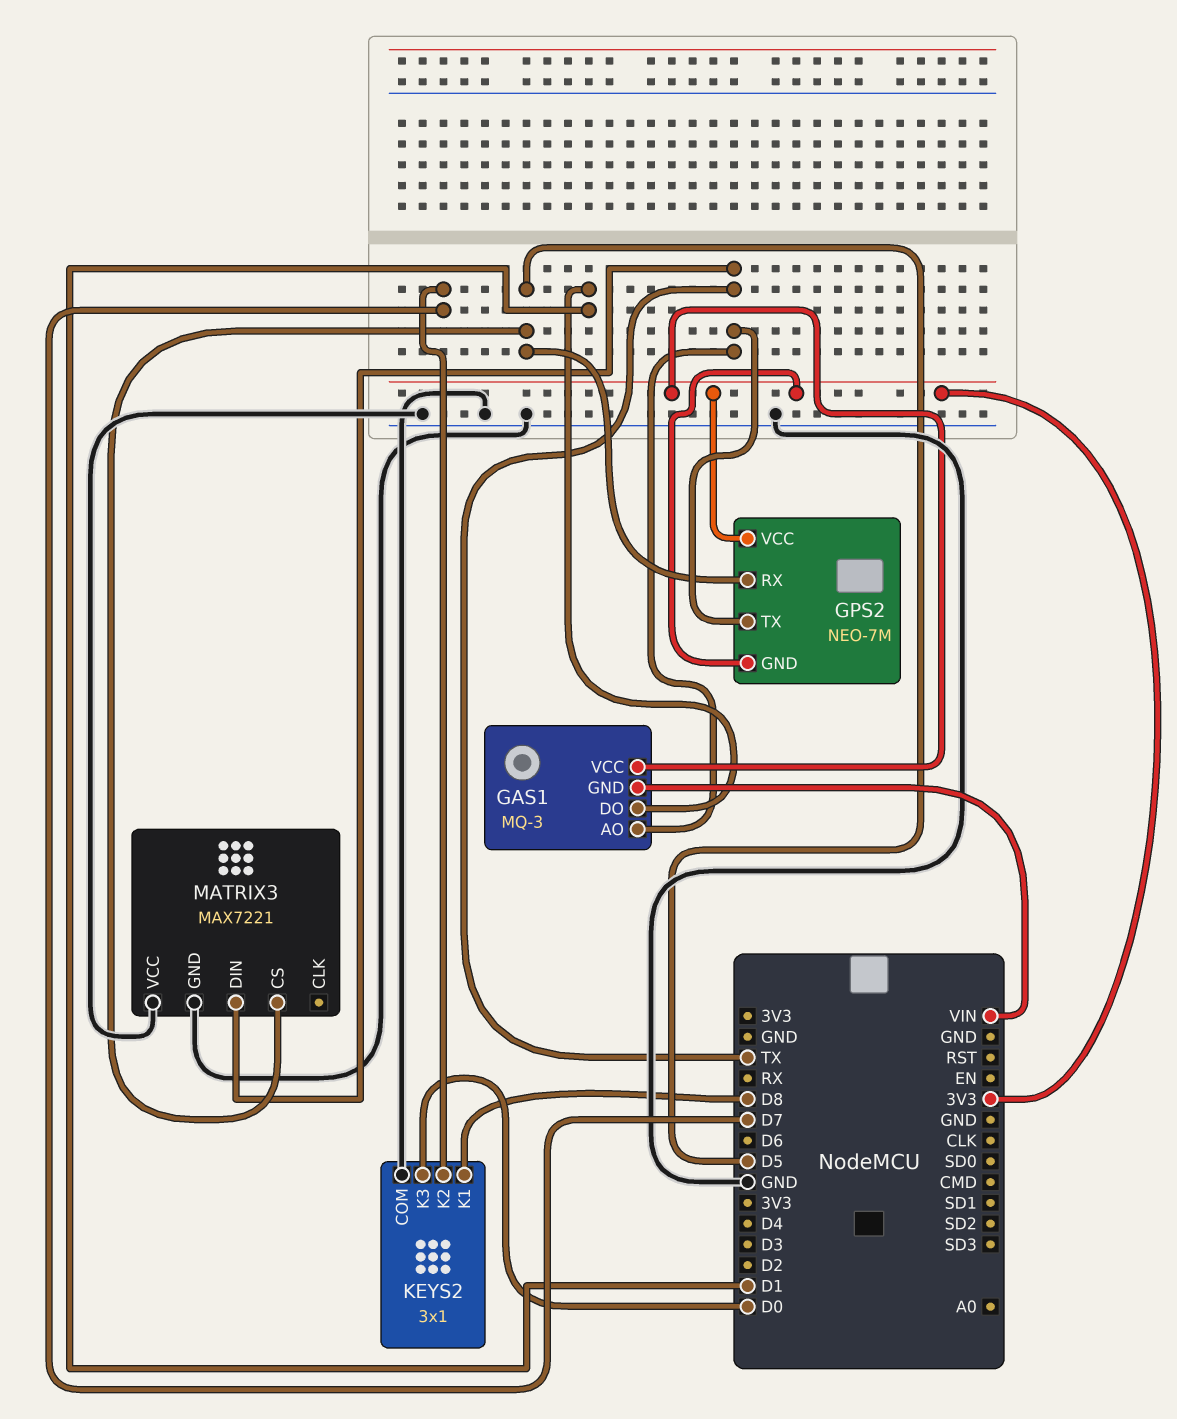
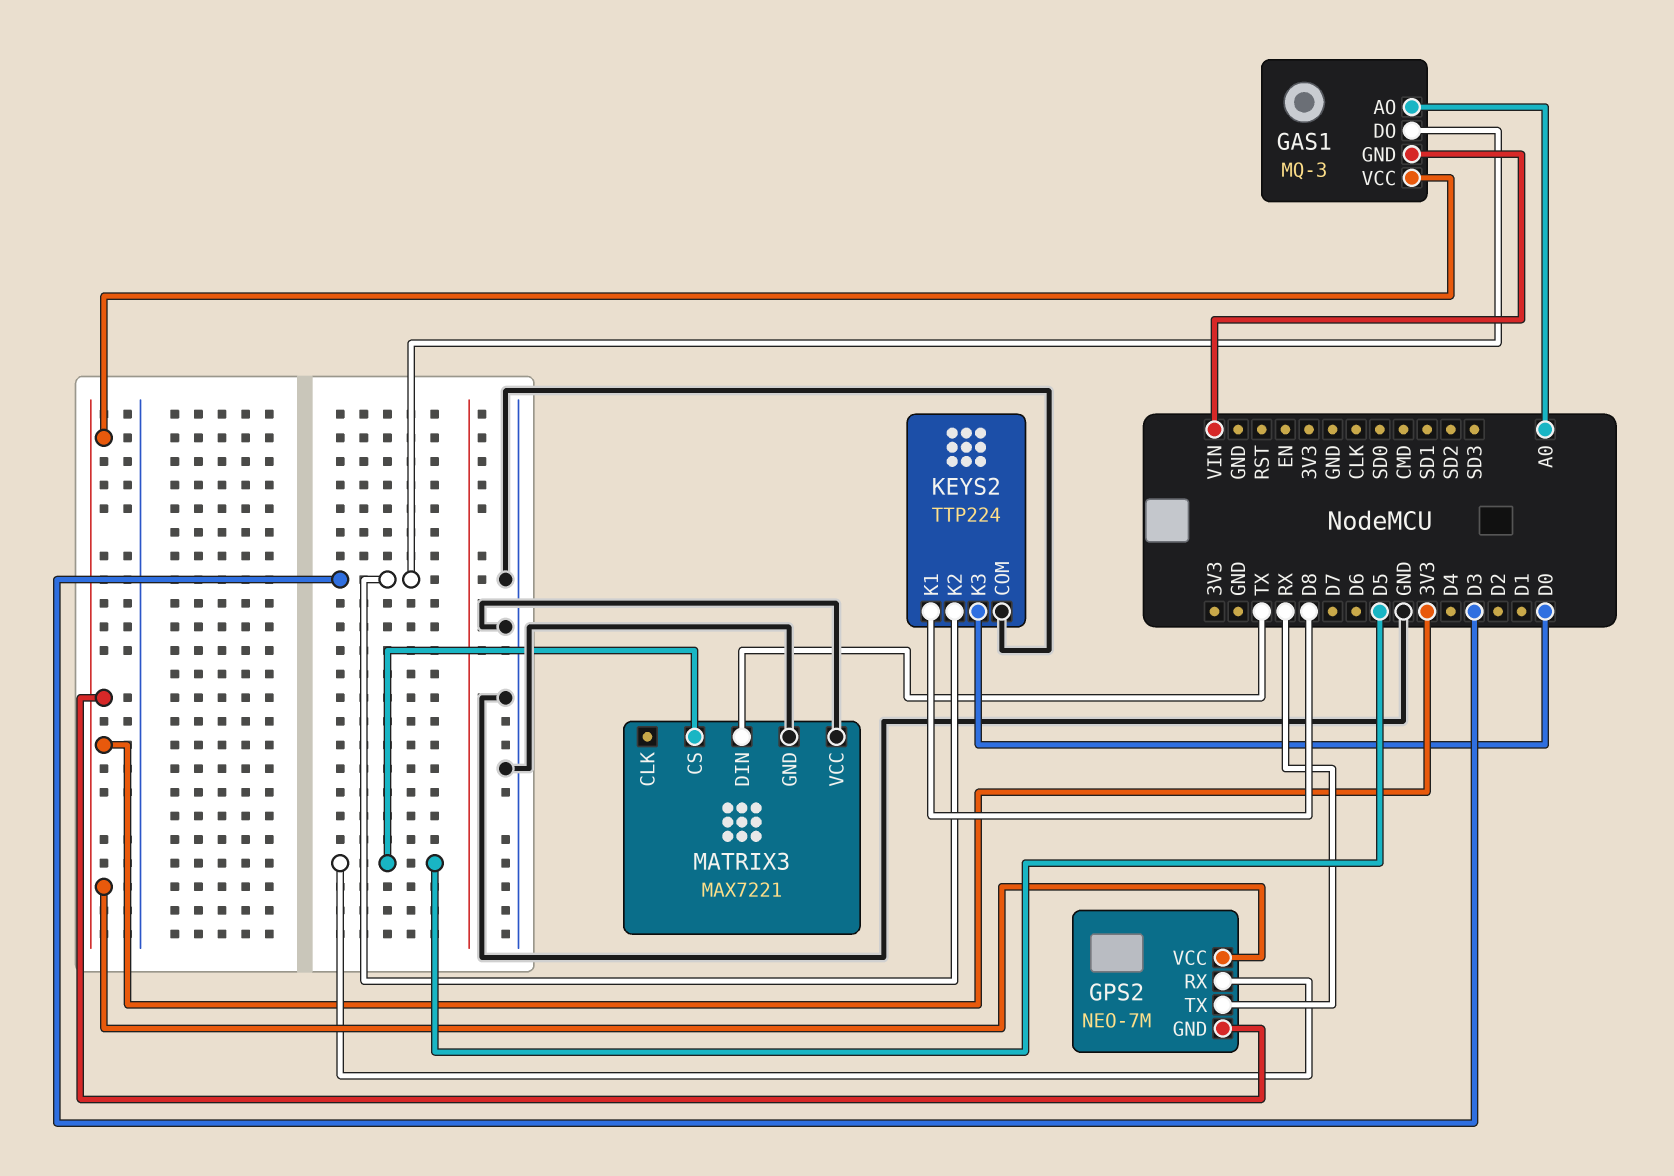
GAS1 pin AO: TX -> A0
GAS1 pin DO: D1 -> D3
GPS2 pin TX: TX -> RX
KEYS2: 3x1 -> TTP224
KEYS2 pin K2: D7 -> D3

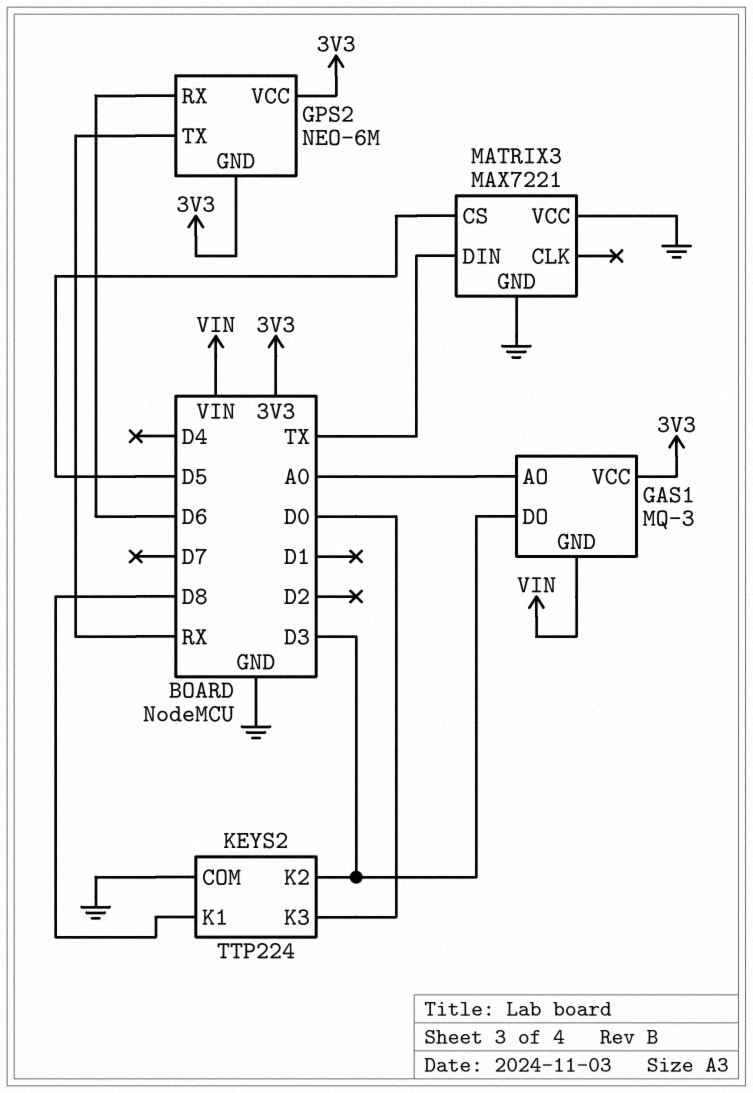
GPS2: NEO-7M -> NEO-6M
GPS2 pin RX: D5 -> D6

